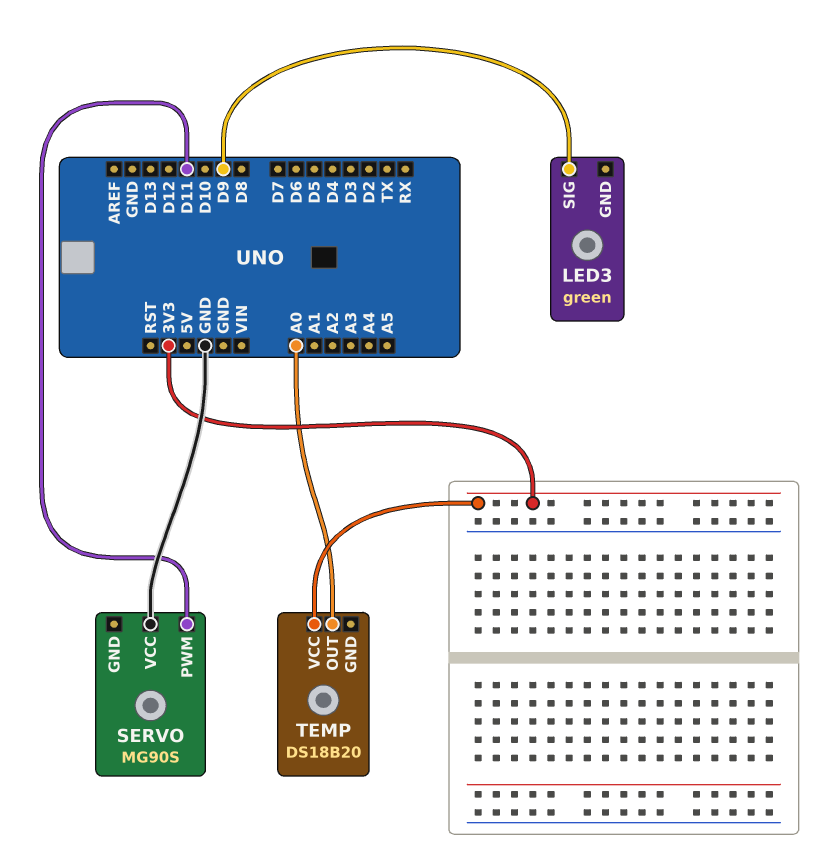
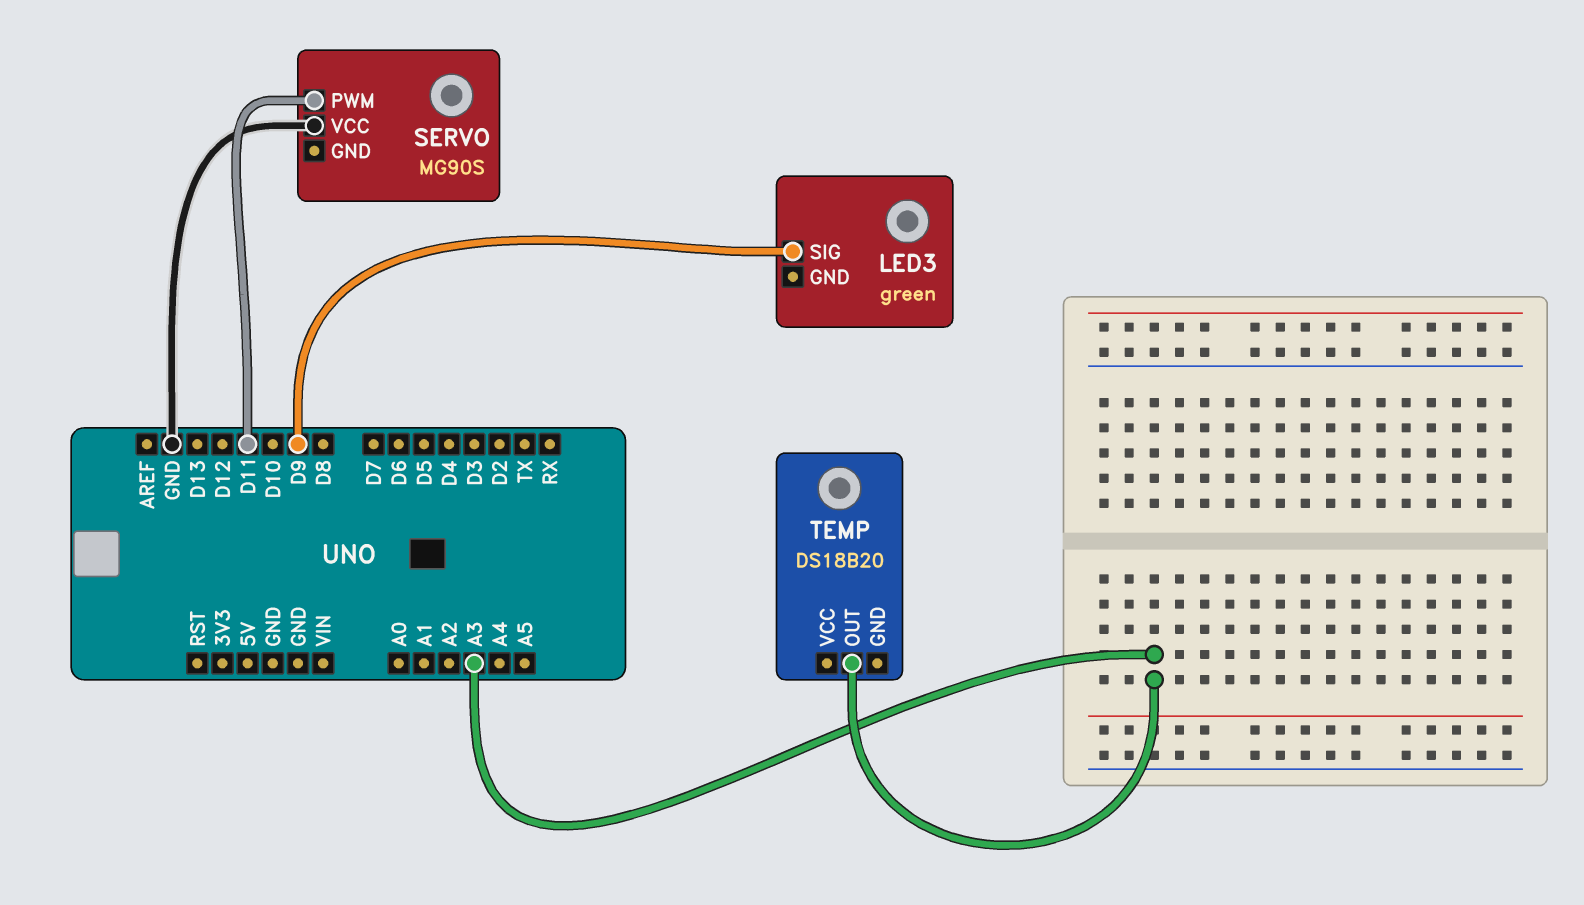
TEMP pin OUT: A0 -> A3
TEMP pin VCC: 3V3 -> none

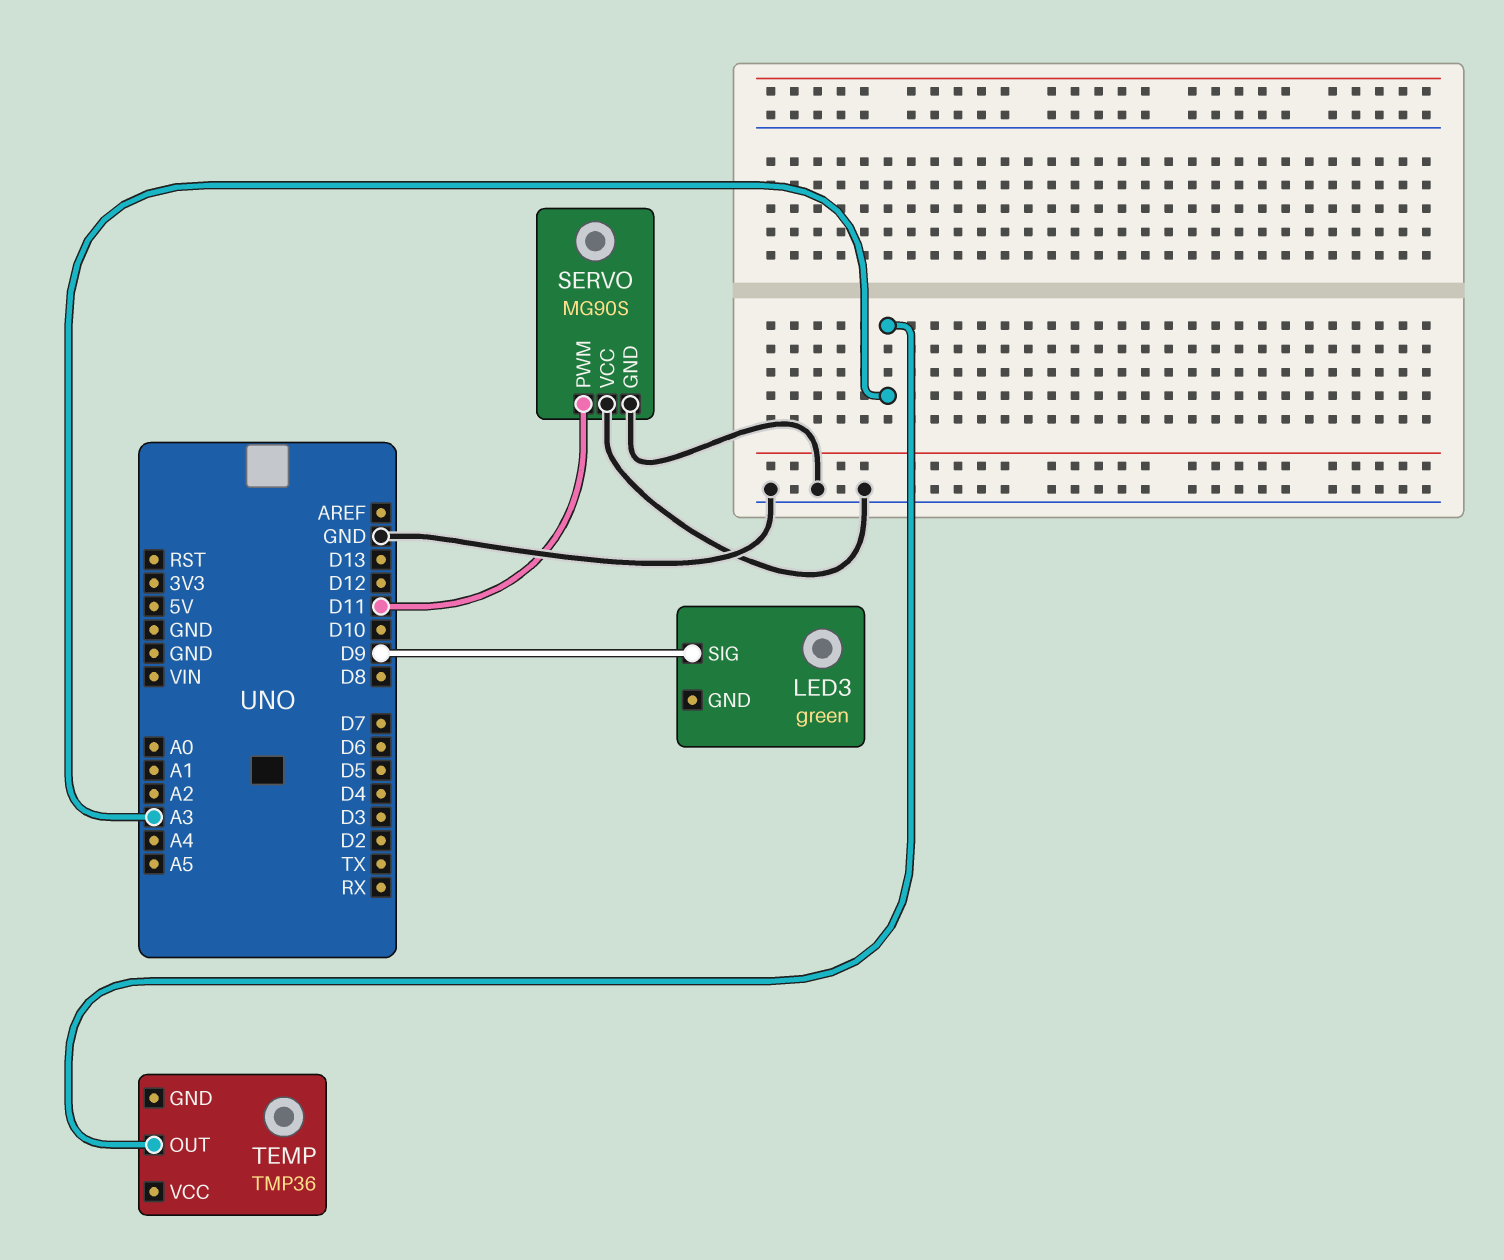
SERVO pin GND: none -> GND
TEMP: DS18B20 -> TMP36

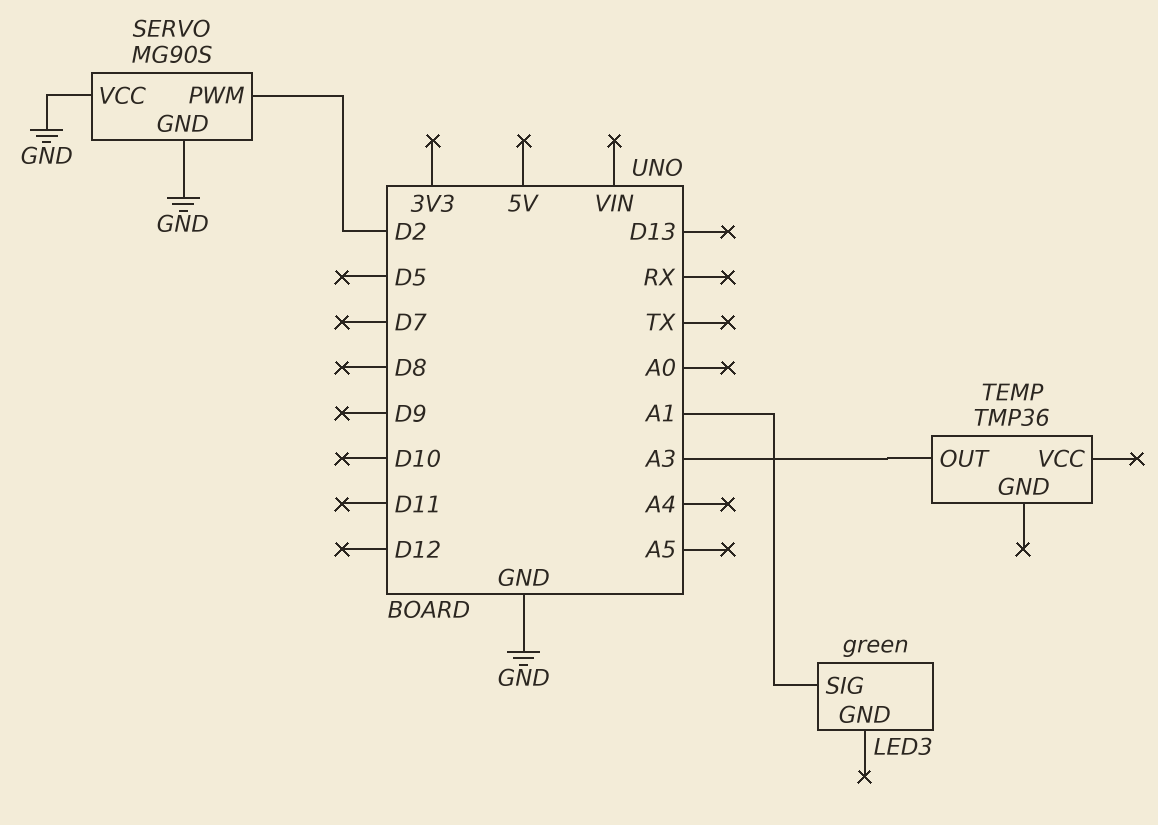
LED3 pin SIG: D9 -> A1
SERVO pin PWM: D11 -> D2

